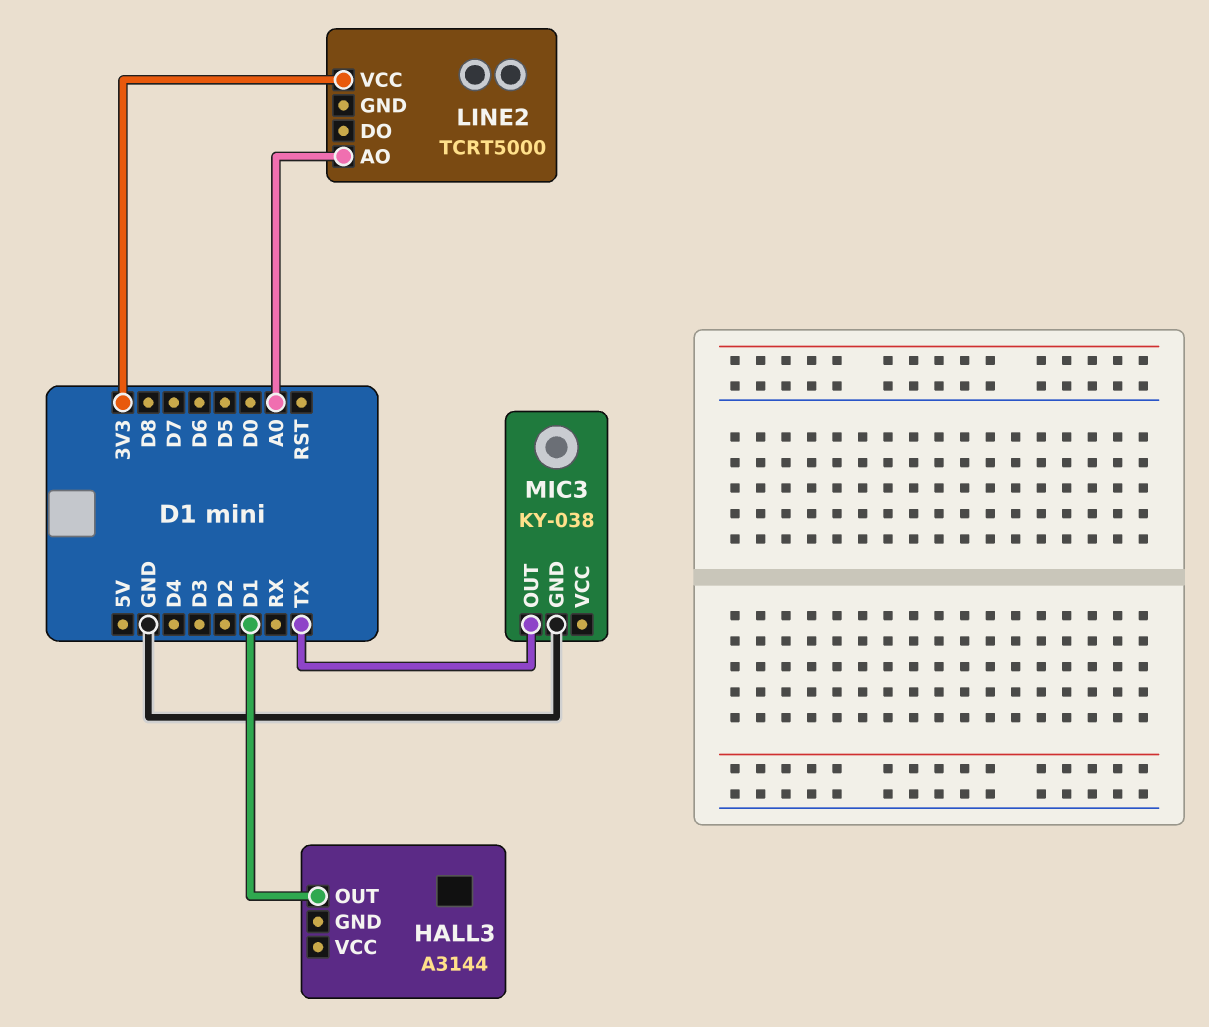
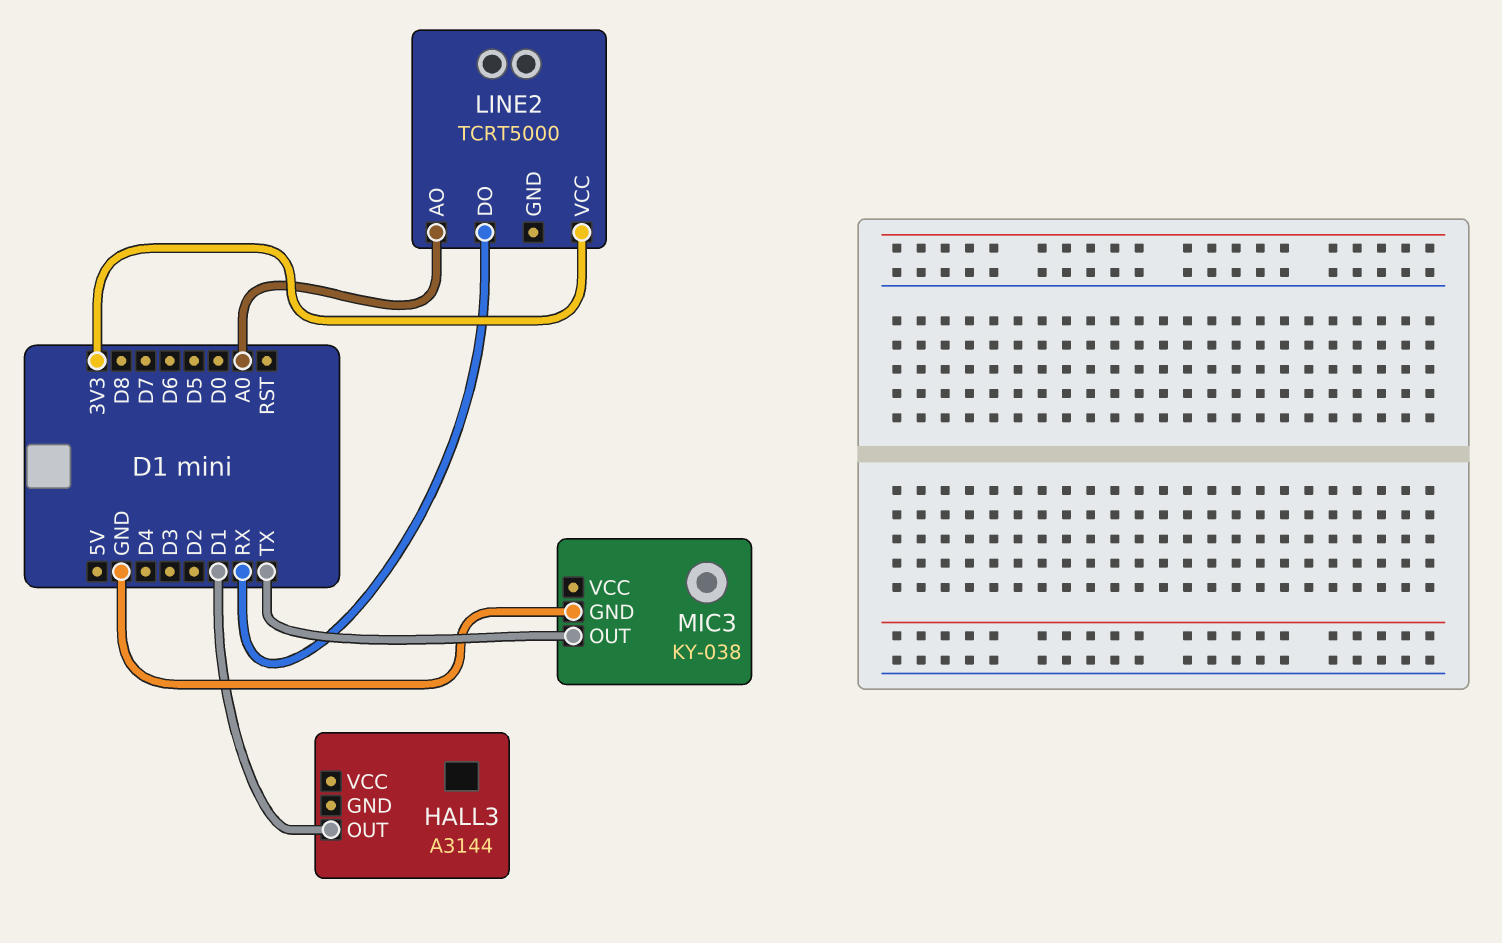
LINE2 pin DO: none -> RX

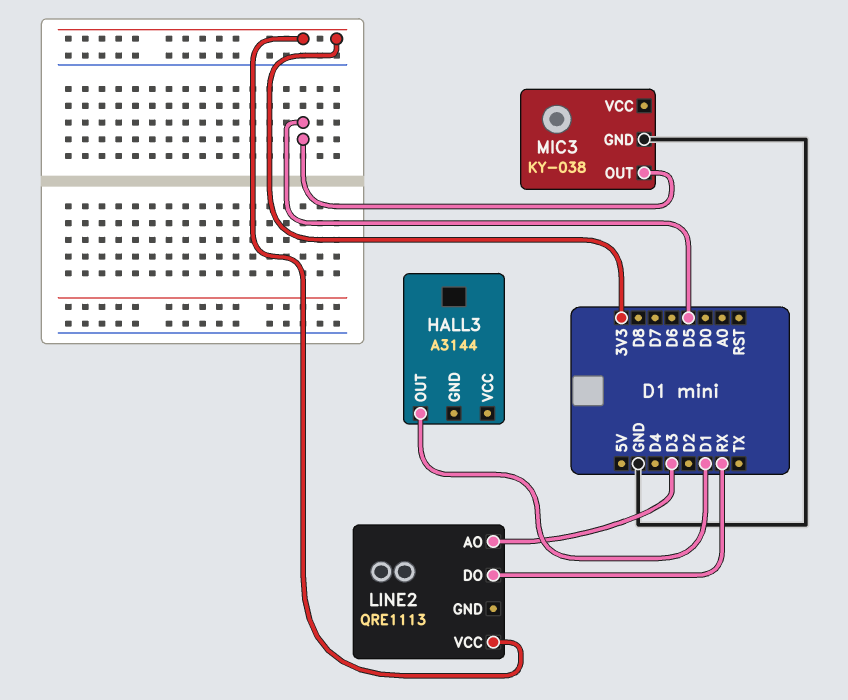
LINE2: TCRT5000 -> QRE1113
LINE2 pin AO: A0 -> D3
MIC3 pin OUT: TX -> D5

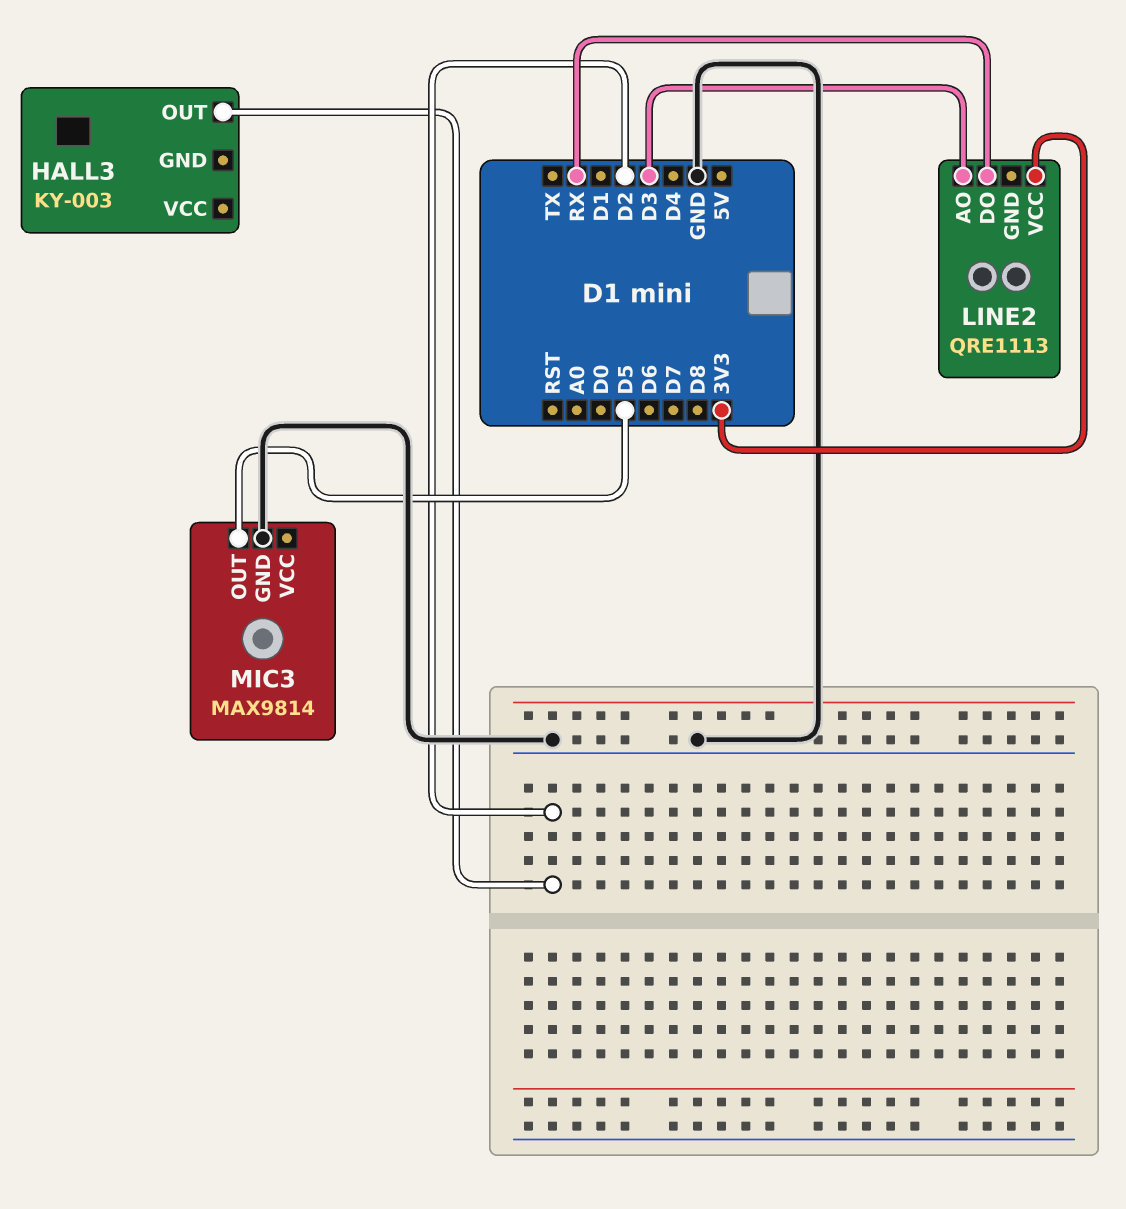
HALL3: A3144 -> KY-003
HALL3 pin OUT: D1 -> D2
MIC3: KY-038 -> MAX9814

